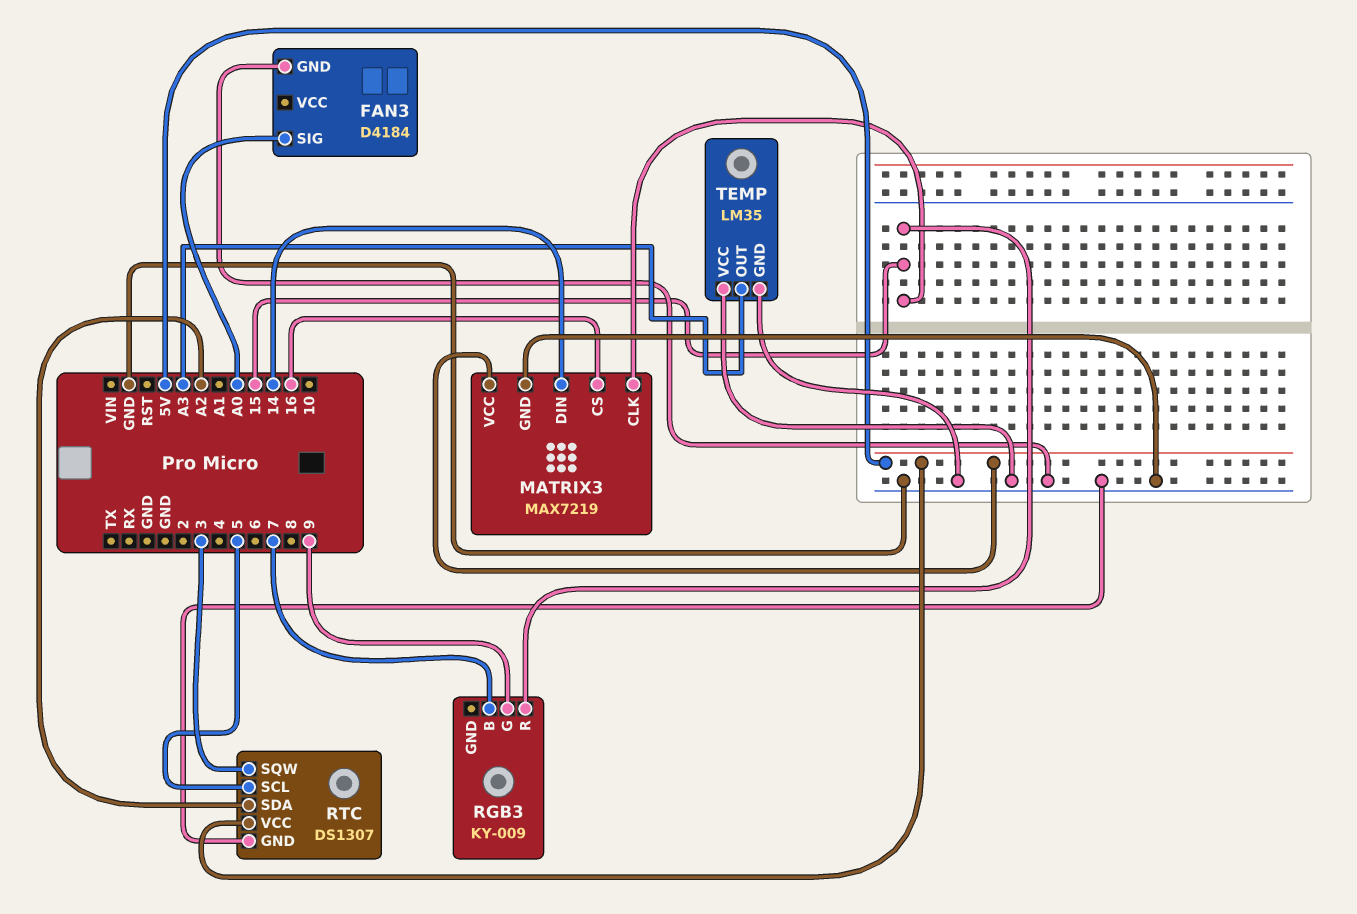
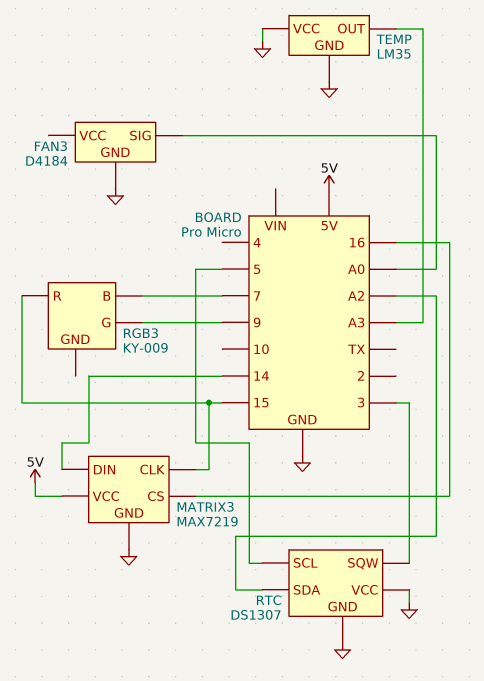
RTC pin VCC: 5V -> GND

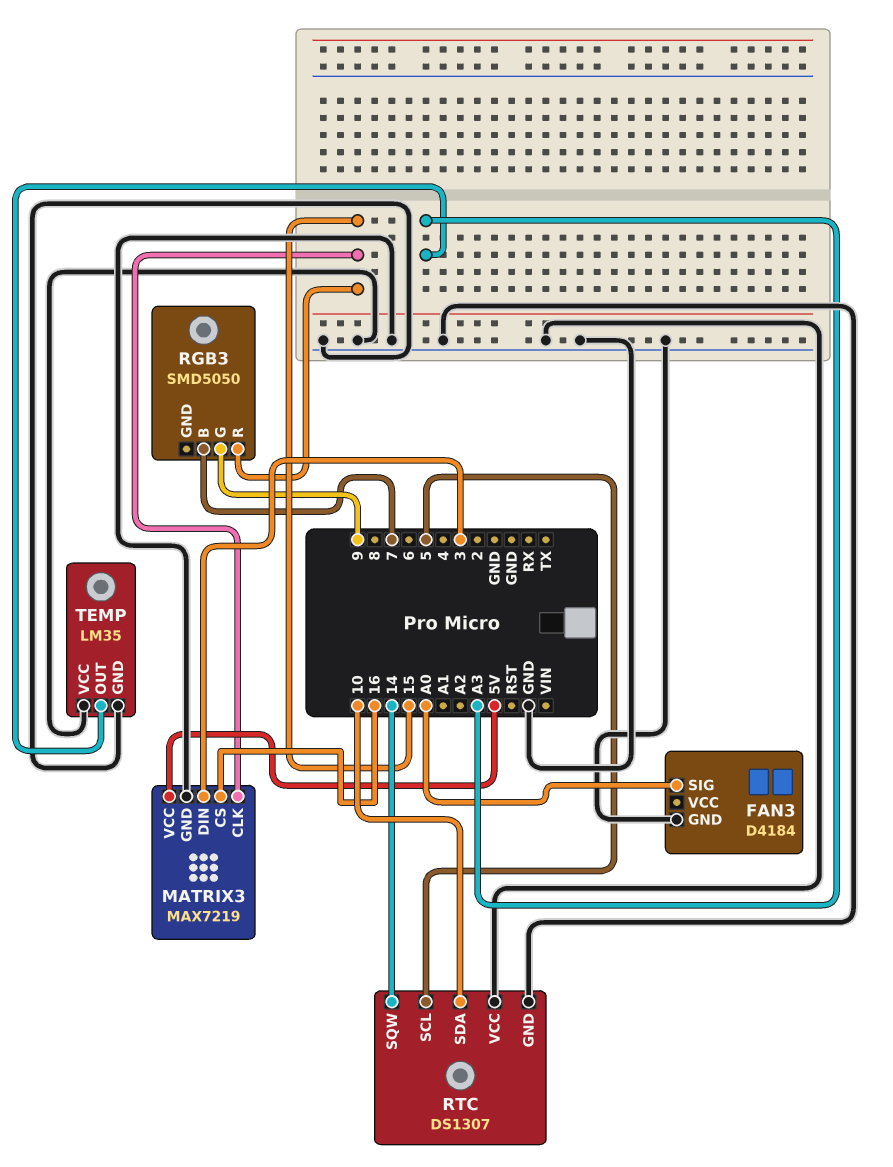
MATRIX3 pin DIN: 14 -> 3
RGB3: KY-009 -> SMD5050
RTC pin SDA: A2 -> 10
RTC pin SQW: 3 -> 14

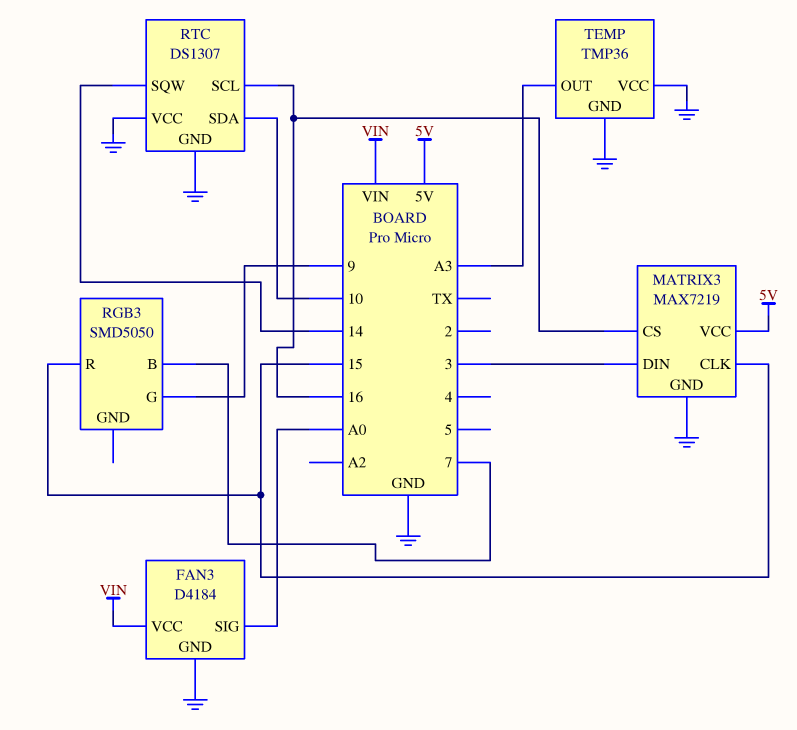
FAN3 pin VCC: none -> VIN
RTC pin SCL: 5 -> 16
TEMP: LM35 -> TMP36

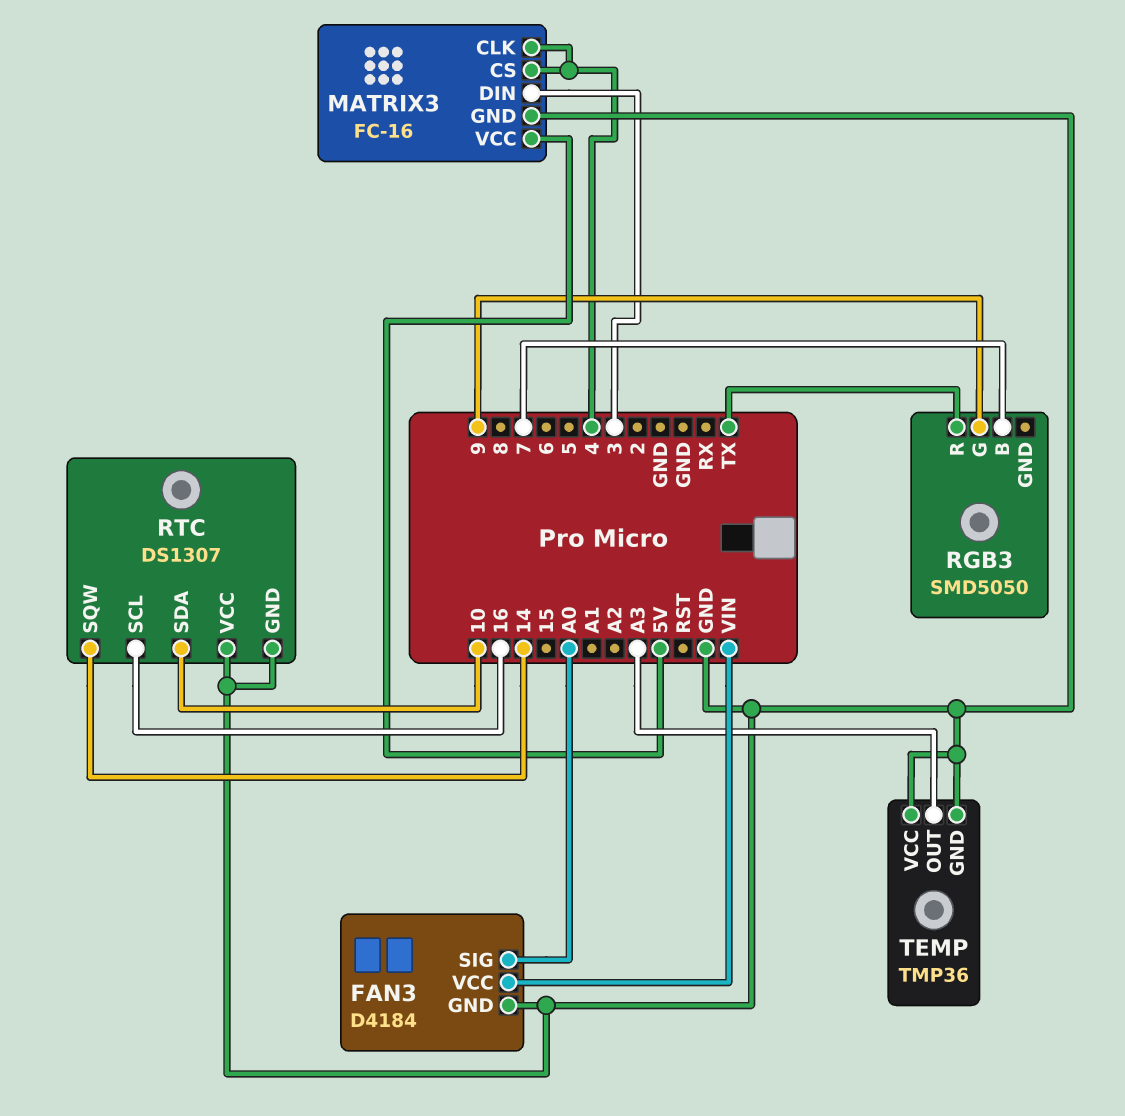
MATRIX3: MAX7219 -> FC-16
MATRIX3 pin CLK: 15 -> 4
MATRIX3 pin CS: 16 -> 4
RGB3 pin R: 15 -> TX

